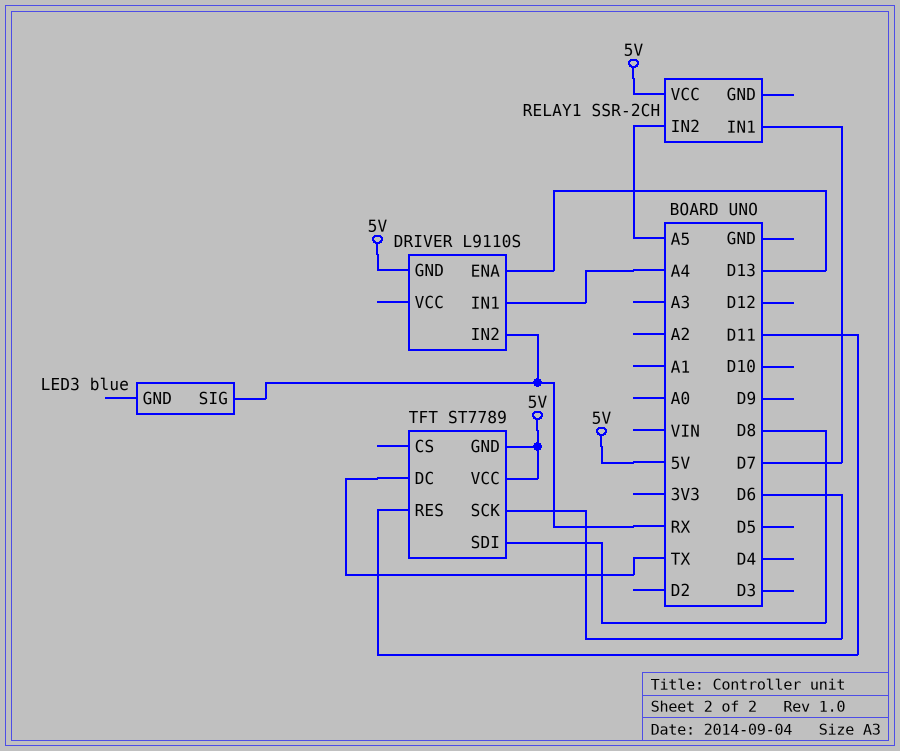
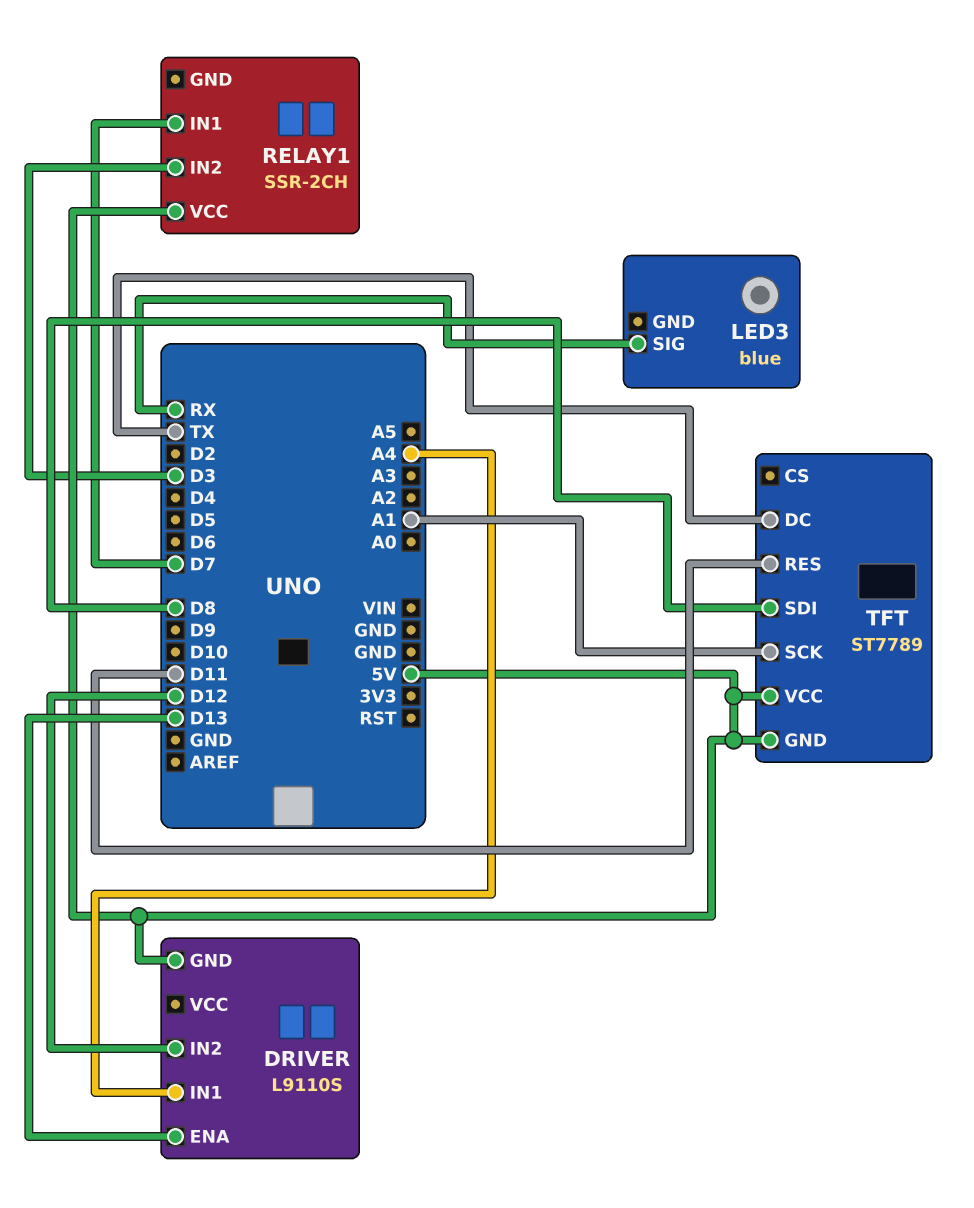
DRIVER pin IN2: RX -> D12
RELAY1 pin IN2: A5 -> D3
TFT pin SCK: D6 -> A1

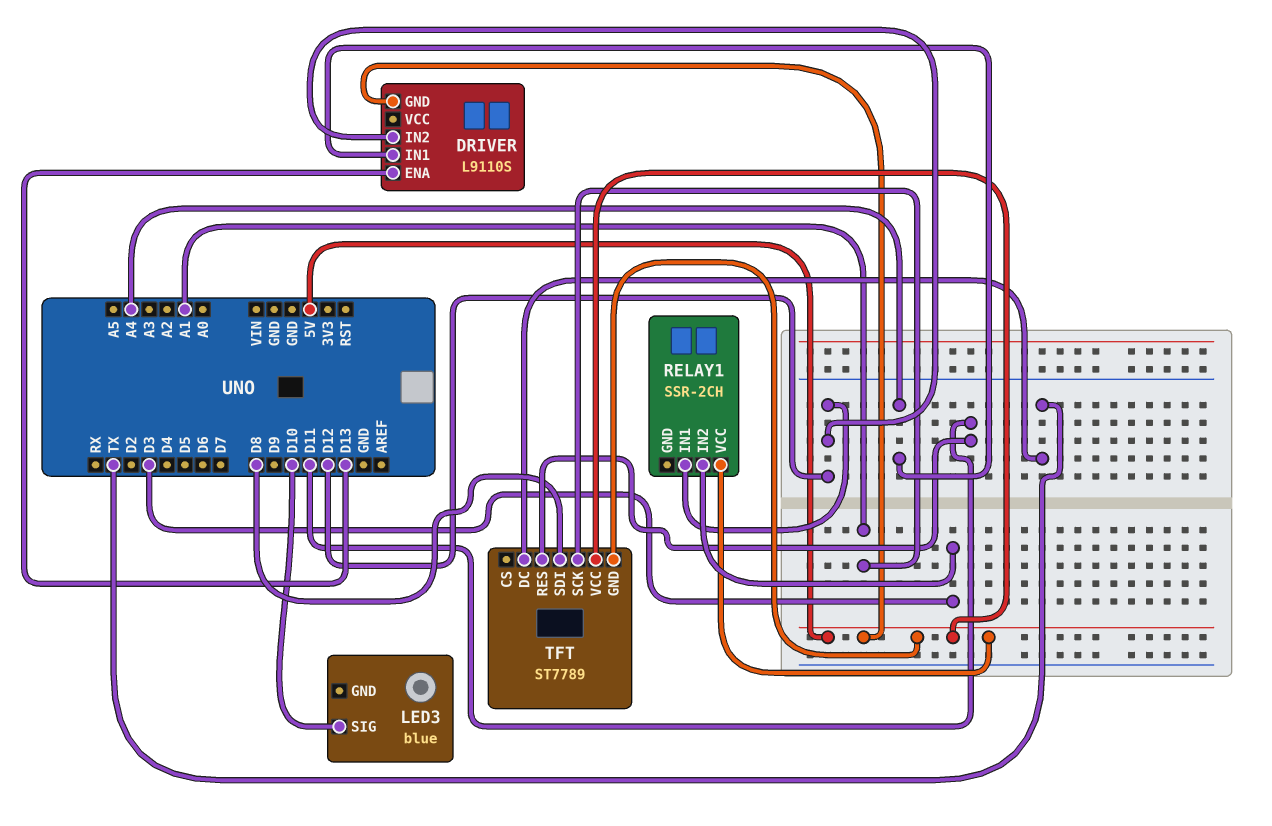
LED3 pin SIG: RX -> D10
RELAY1 pin IN1: D7 -> D12

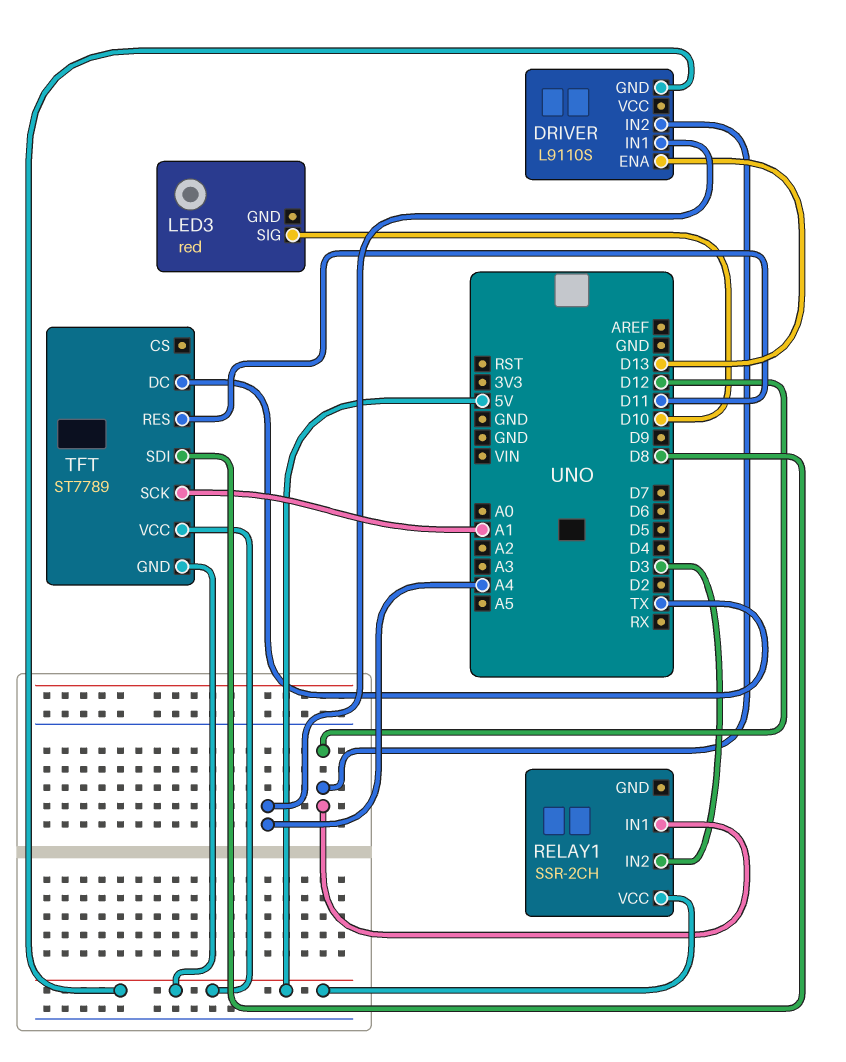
LED3: blue -> red

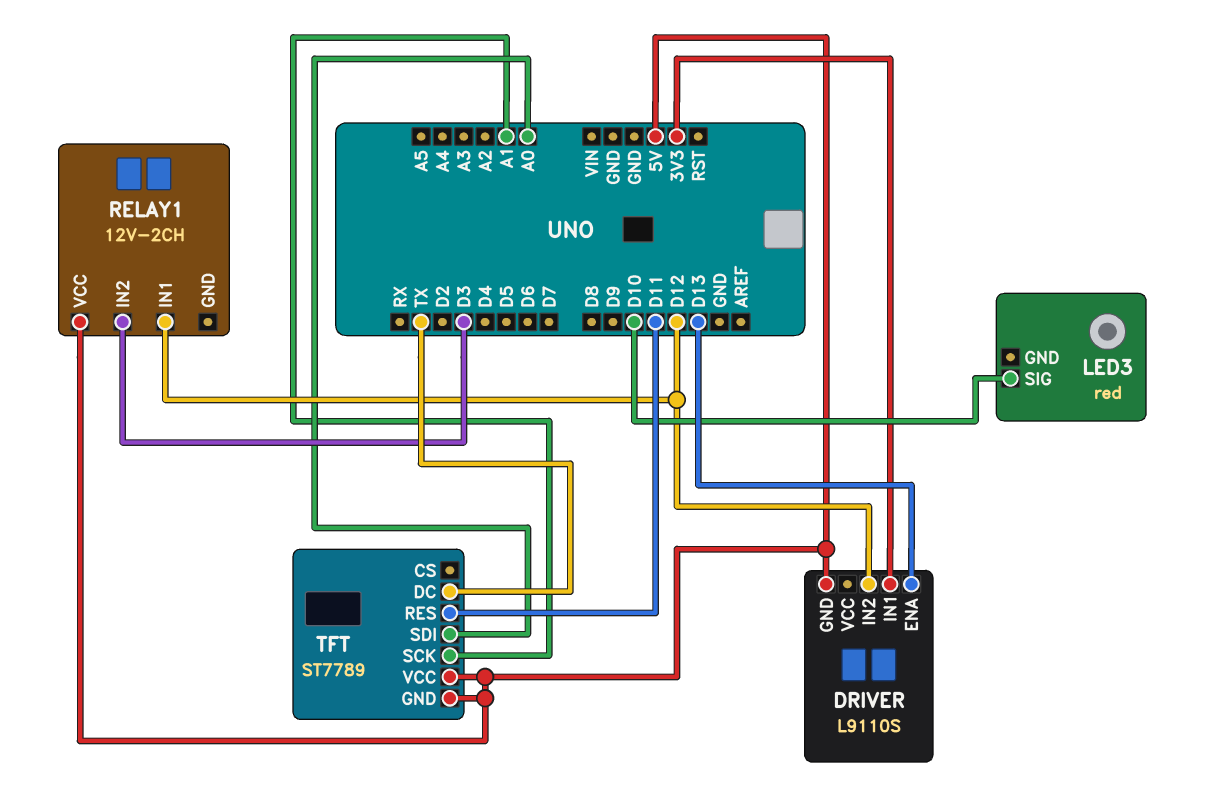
DRIVER pin IN1: A4 -> 3V3
RELAY1: SSR-2CH -> 12V-2CH
TFT pin SDI: D8 -> A0

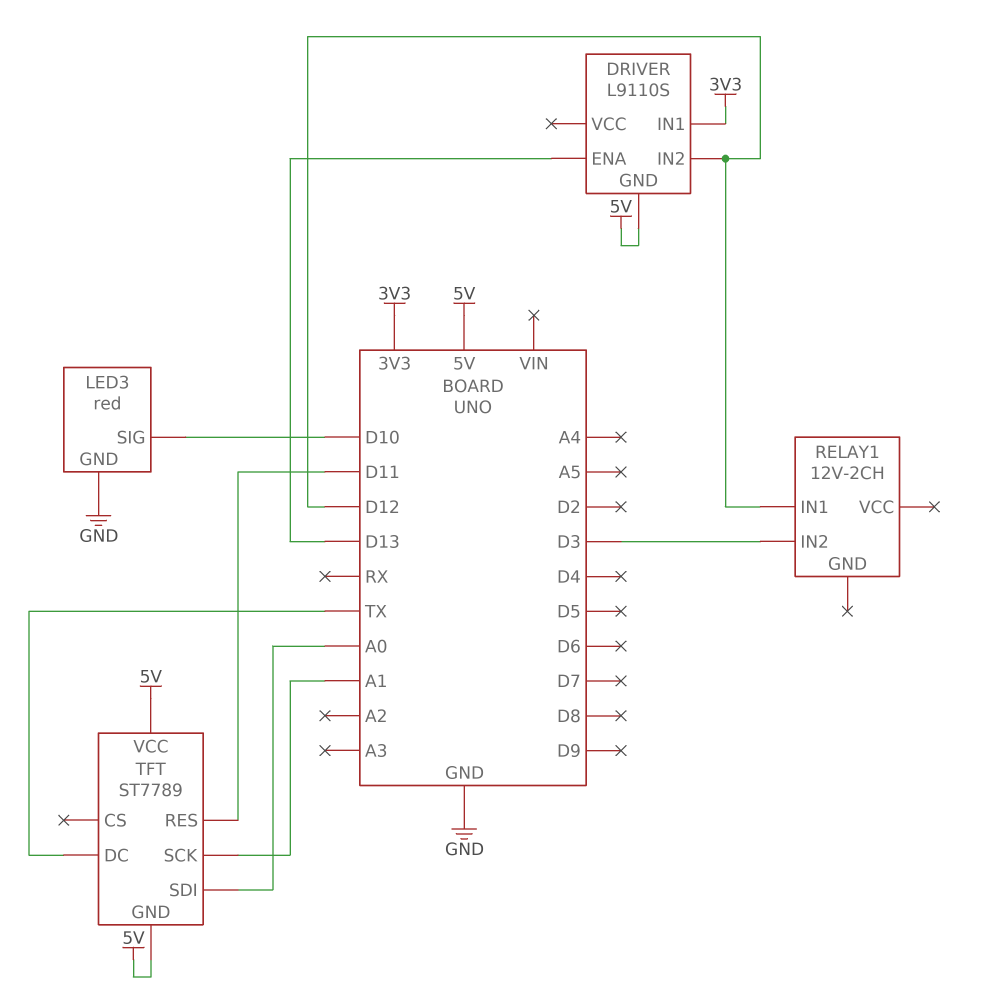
LED3 pin GND: none -> GND
RELAY1 pin VCC: 5V -> none

